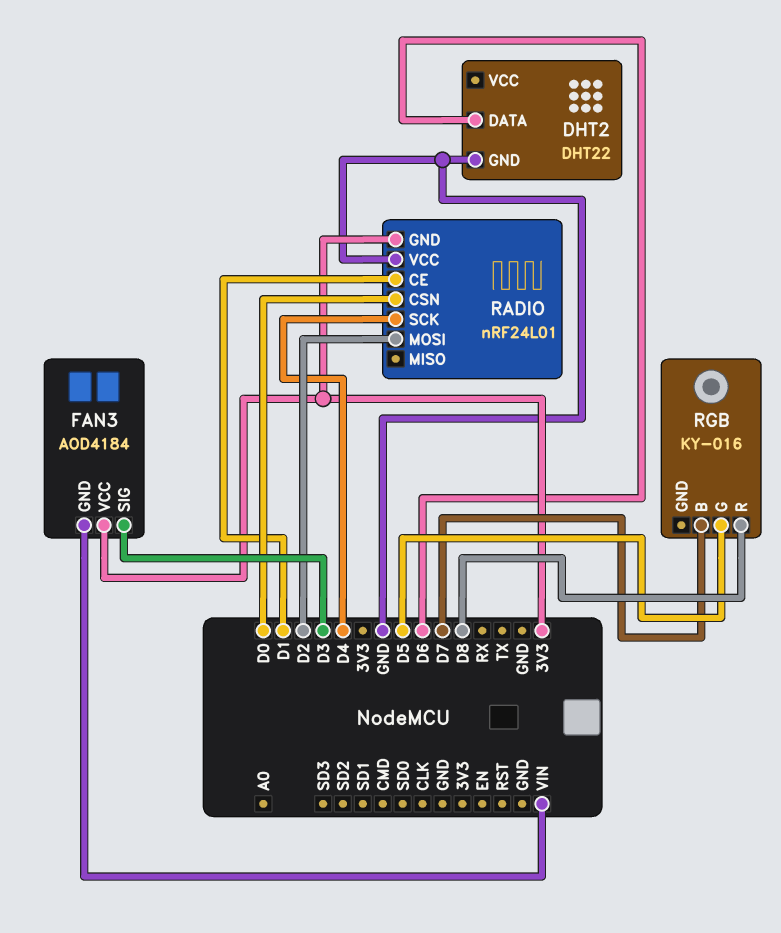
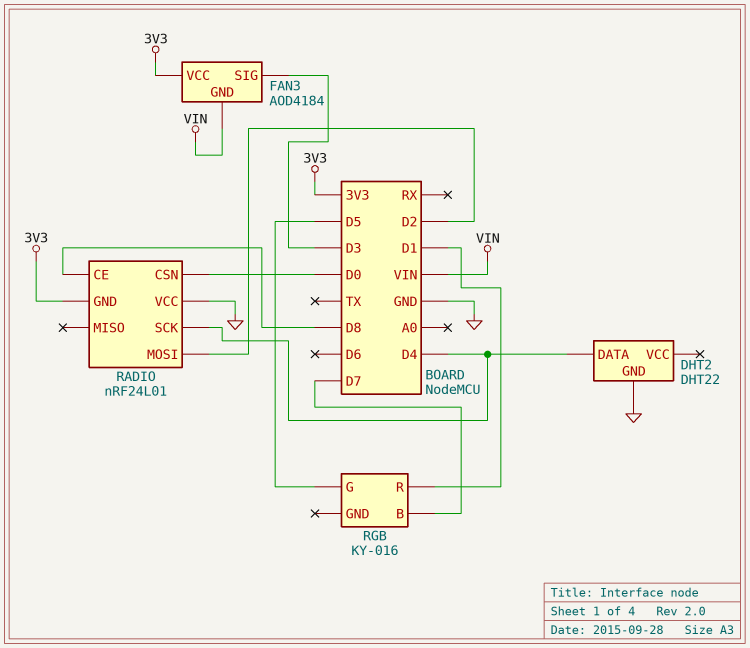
DHT2 pin DATA: D6 -> D4
RADIO pin CE: D1 -> D8
RGB pin R: D8 -> D1

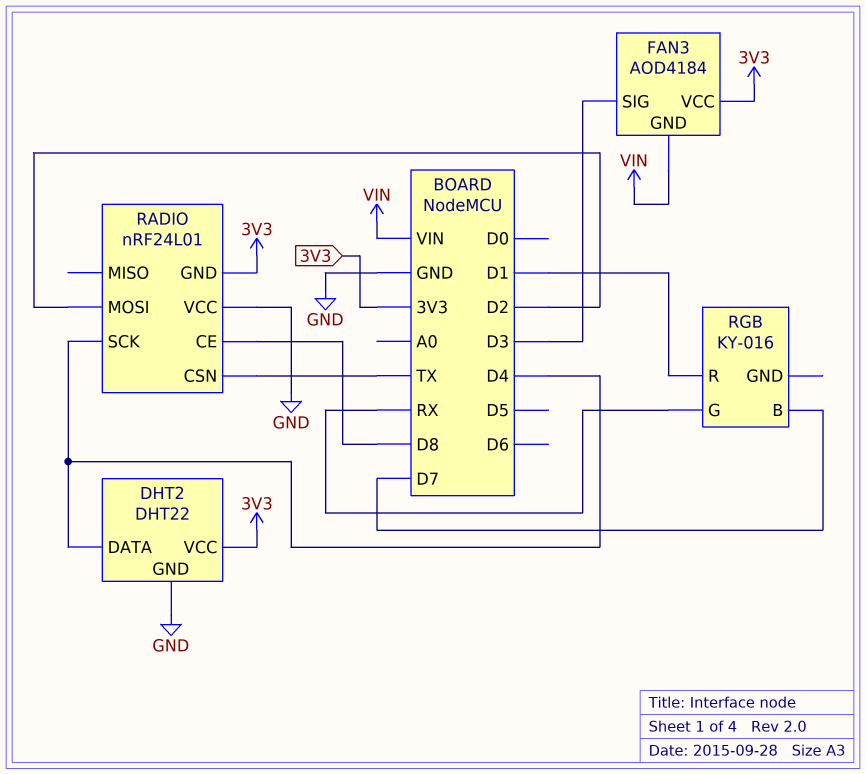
DHT2 pin VCC: none -> 3V3
RADIO pin CSN: D0 -> TX
RGB pin G: D5 -> RX

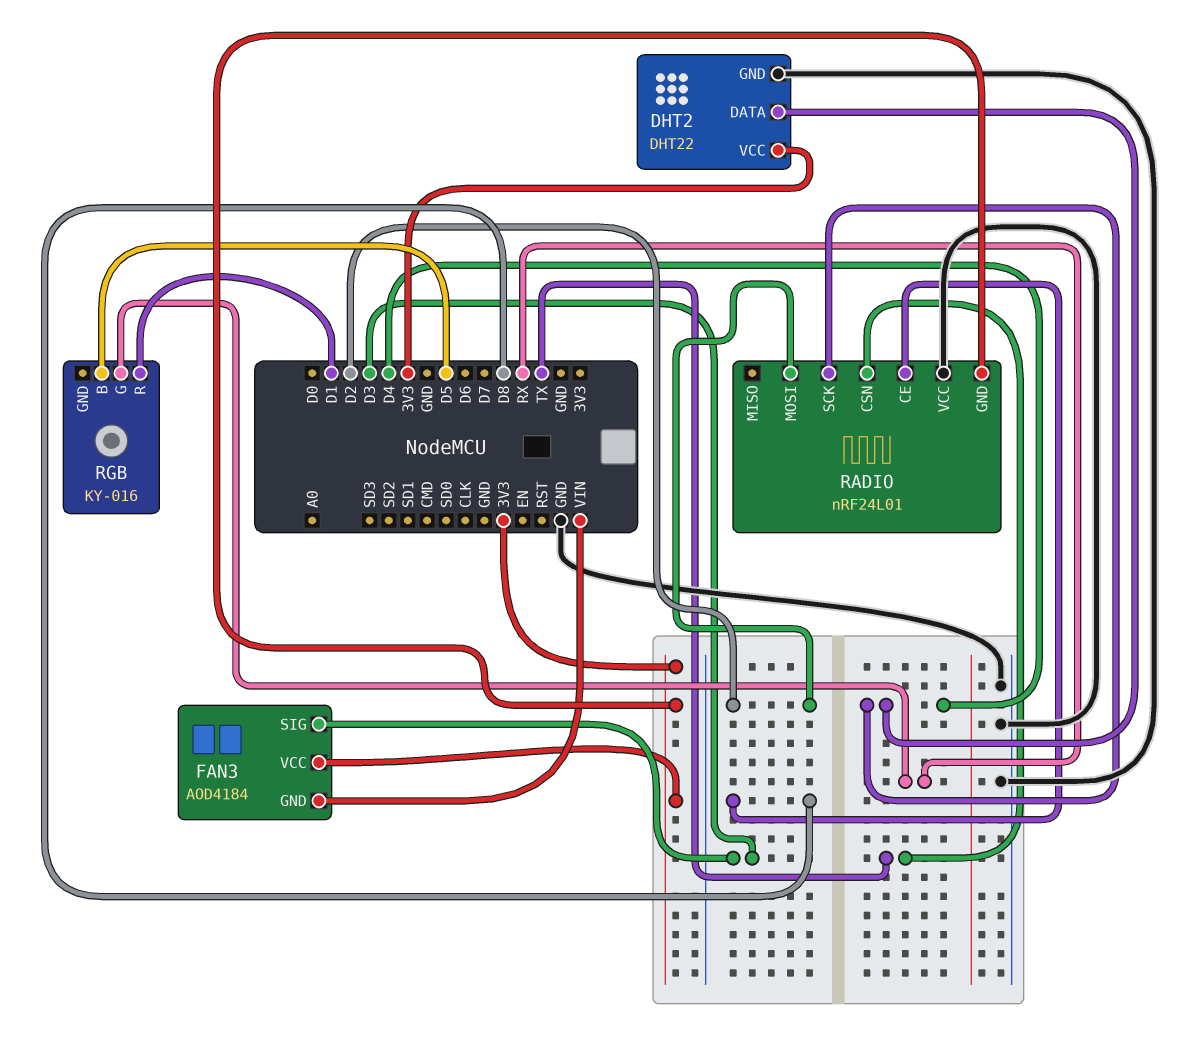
RGB pin B: D7 -> D5

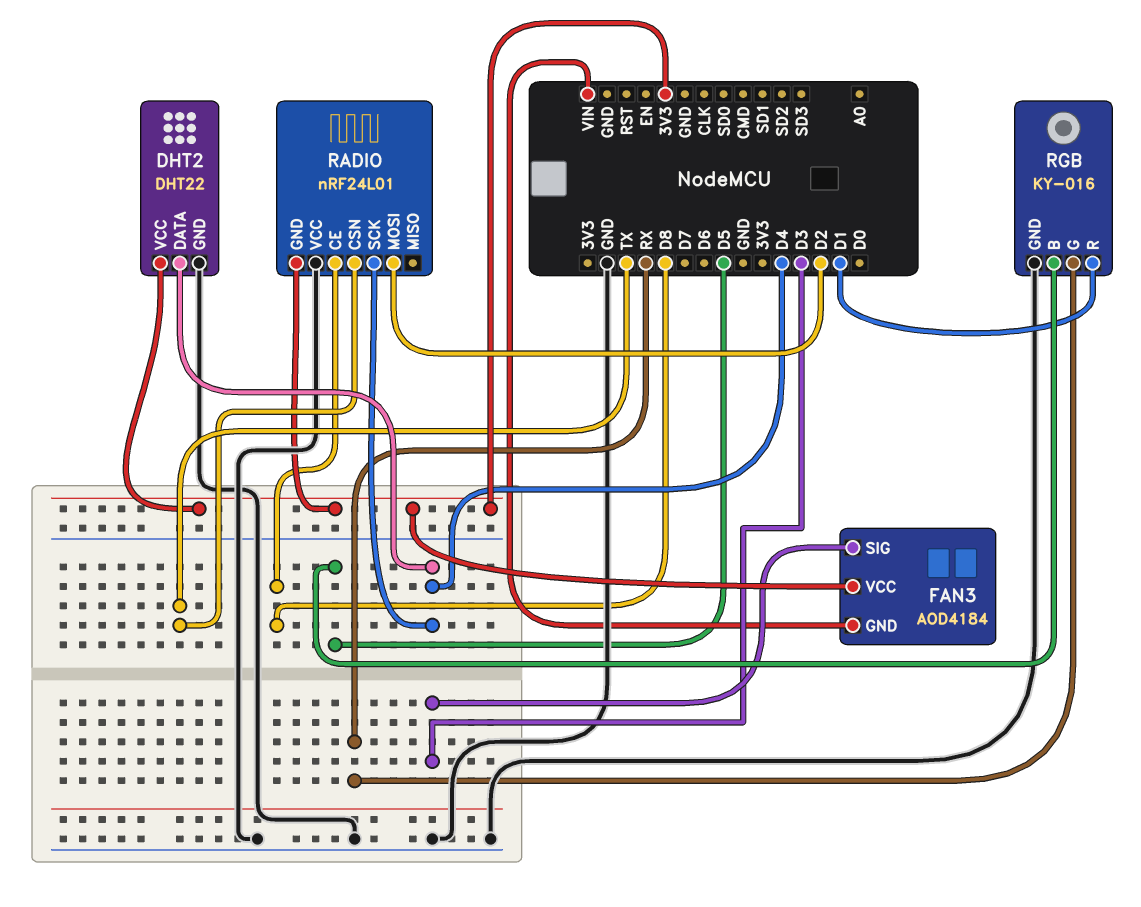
RGB pin GND: none -> GND

